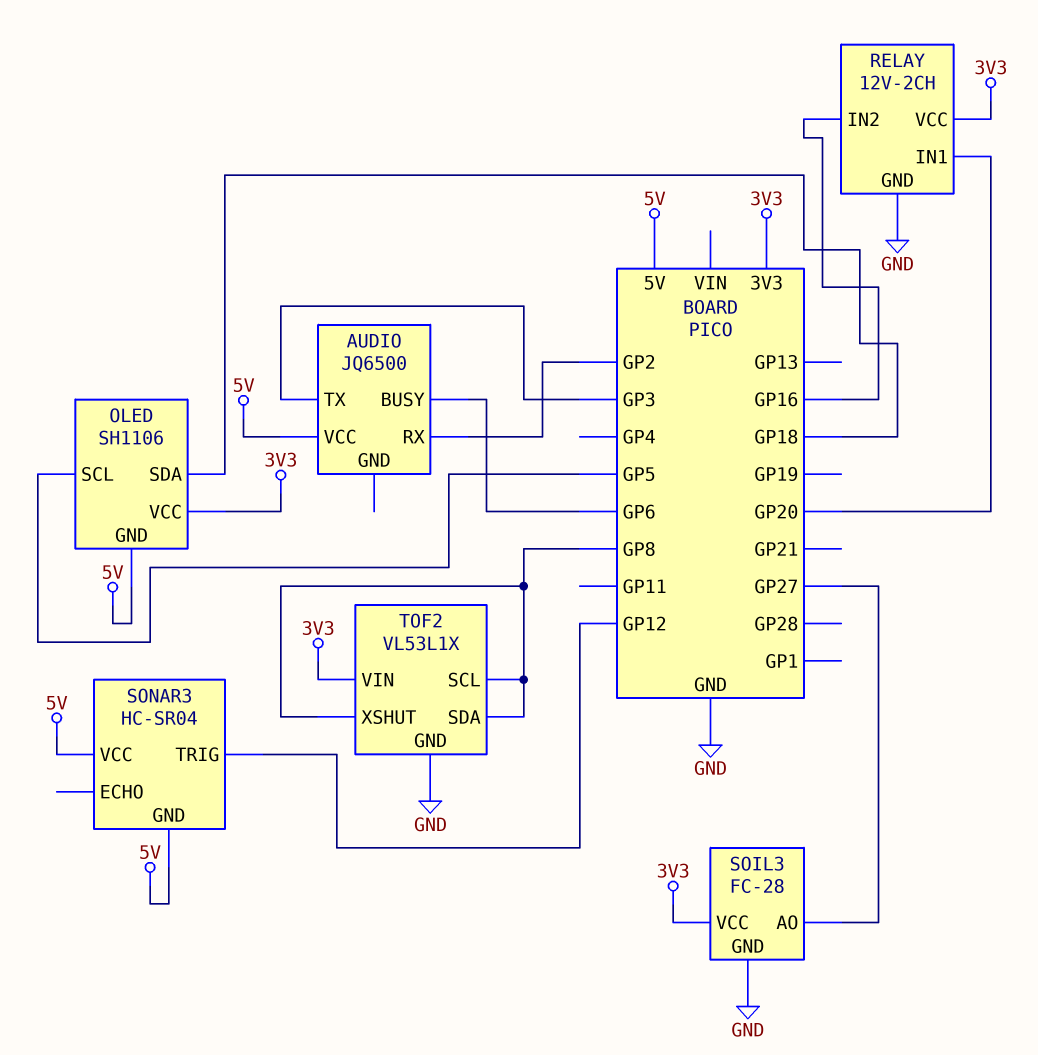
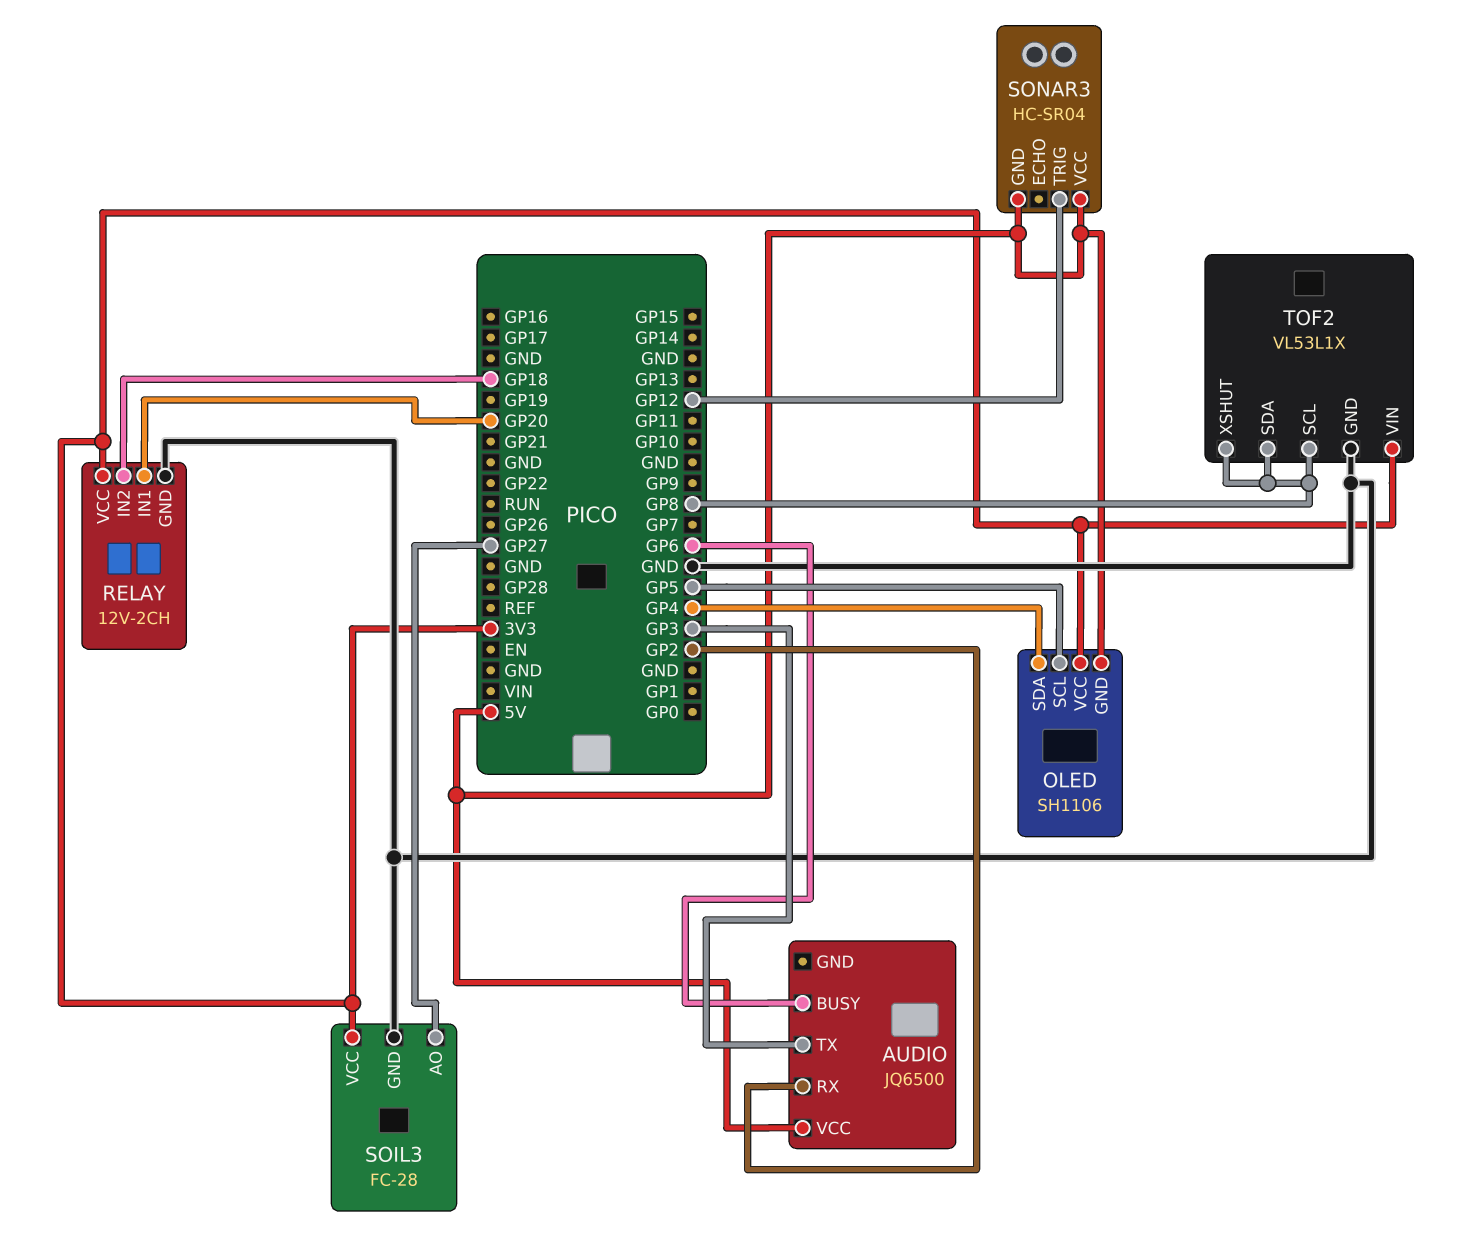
OLED pin SDA: GP18 -> GP4
RELAY pin IN2: GP16 -> GP18

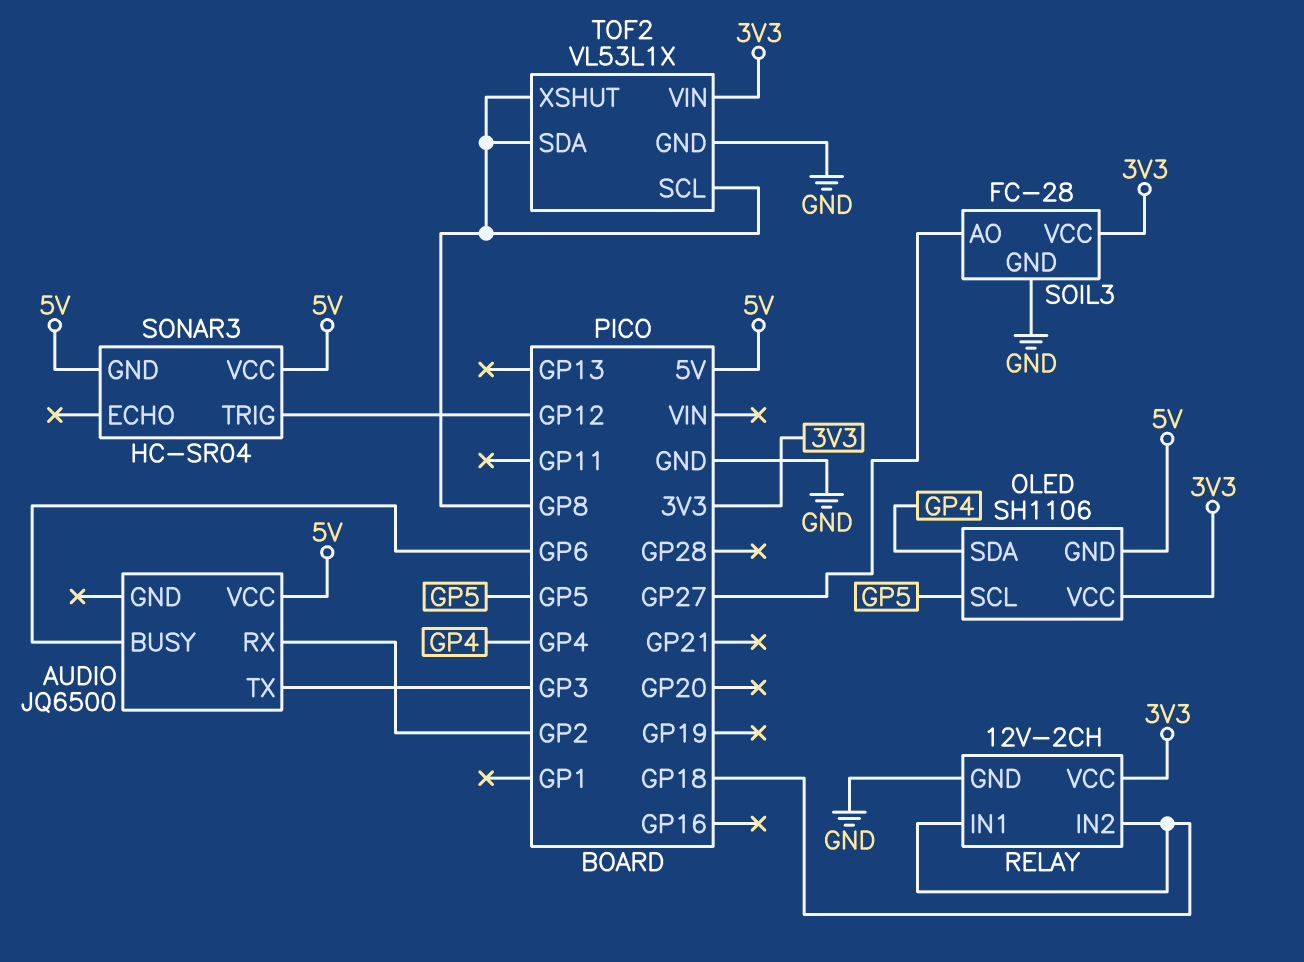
RELAY pin IN1: GP20 -> GP18

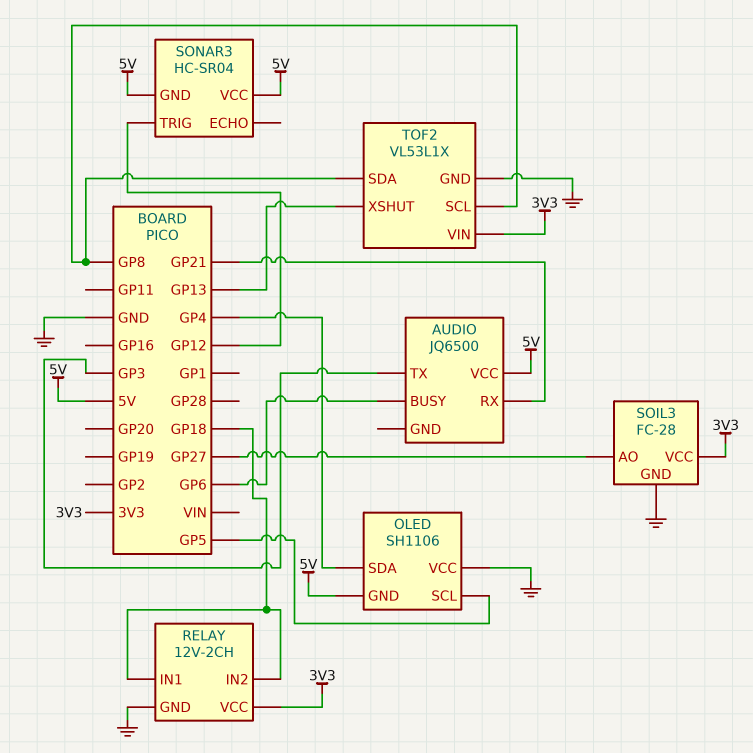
AUDIO pin RX: GP2 -> GP21
OLED pin VCC: 3V3 -> GND
TOF2 pin XSHUT: GP8 -> GP13

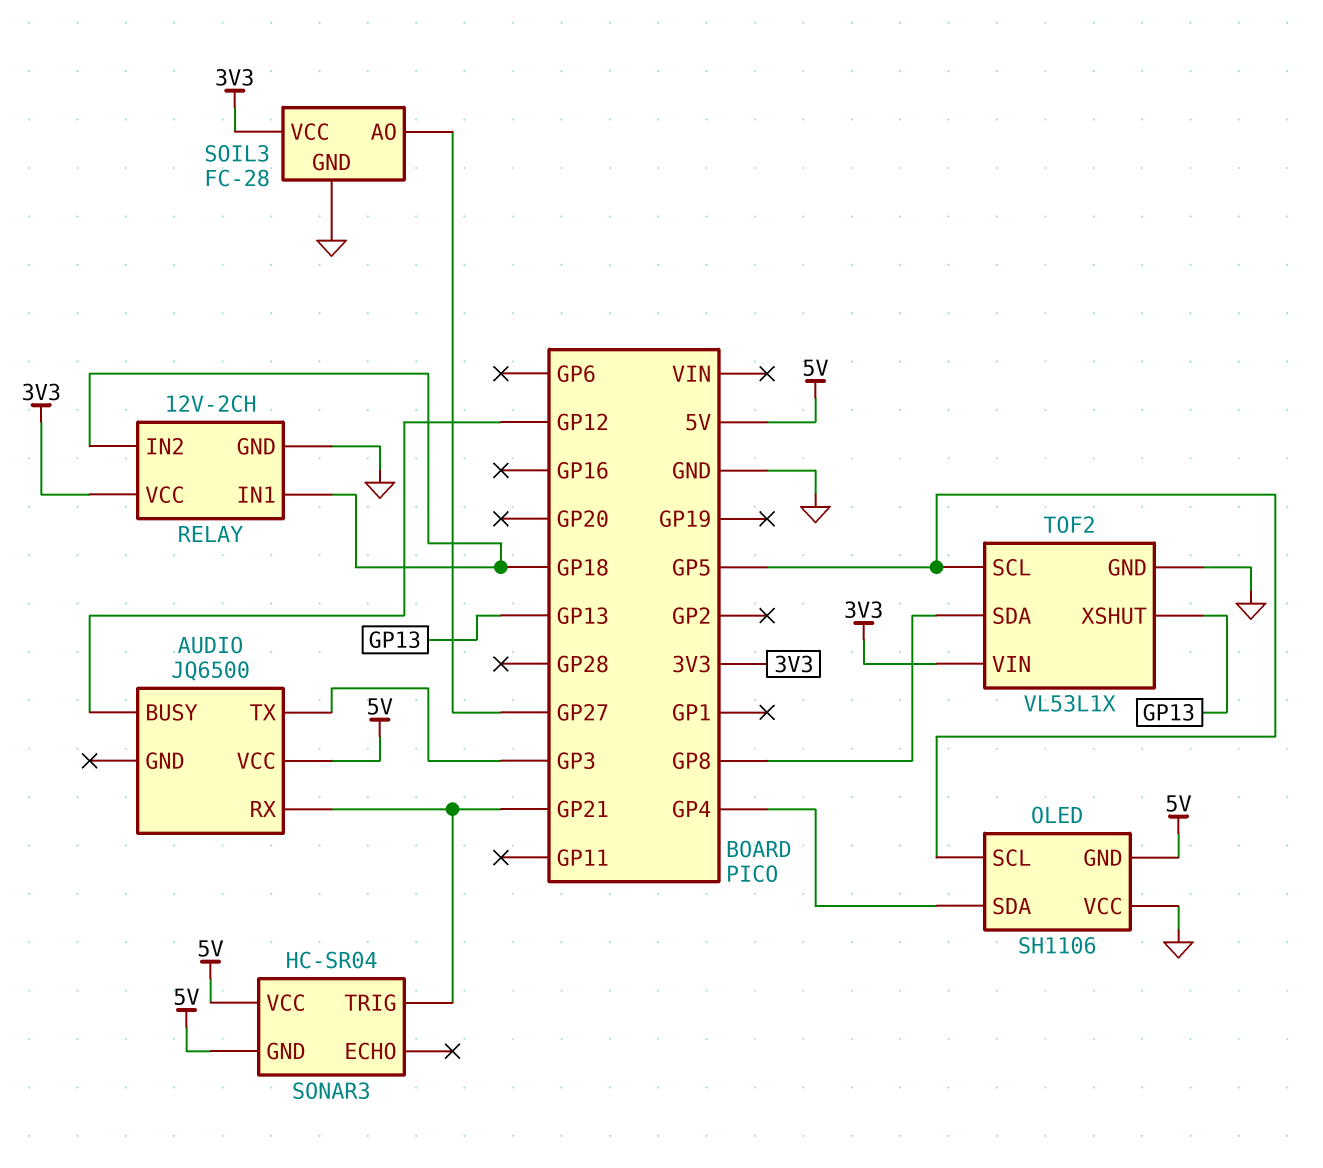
AUDIO pin BUSY: GP6 -> GP12
SONAR3 pin TRIG: GP12 -> GP21
TOF2 pin SCL: GP8 -> GP5

